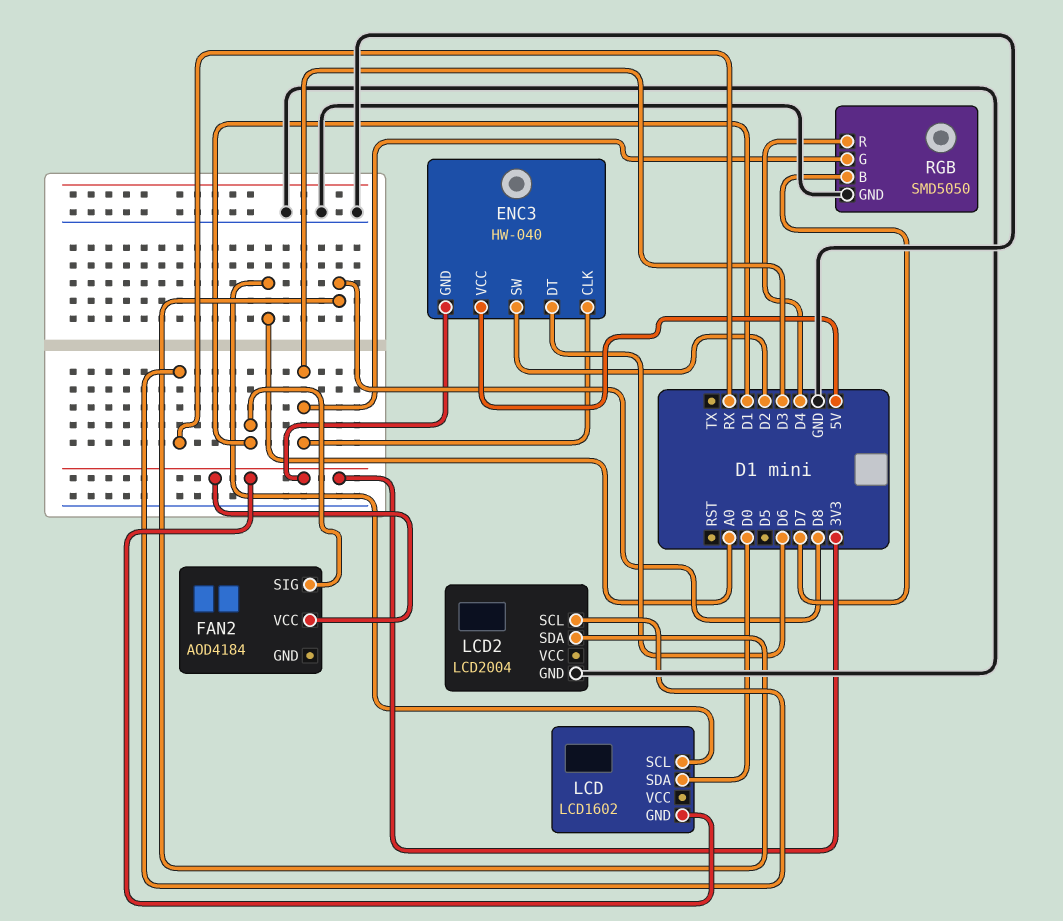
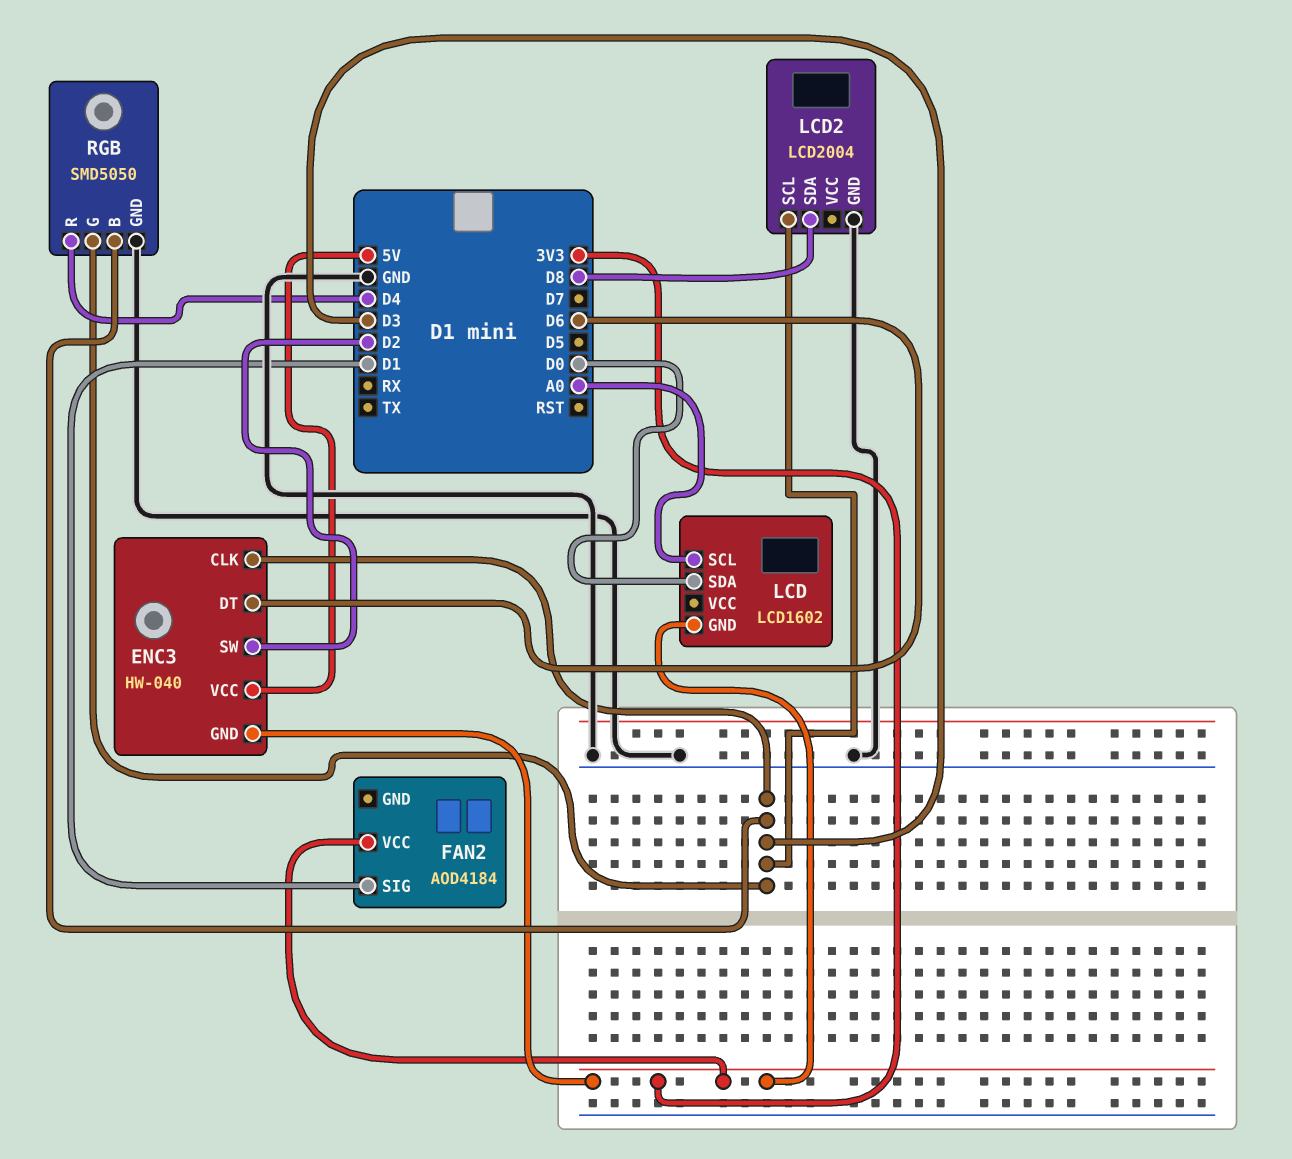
LCD2 pin SCL: RX -> D3
RGB pin B: D7 -> D3

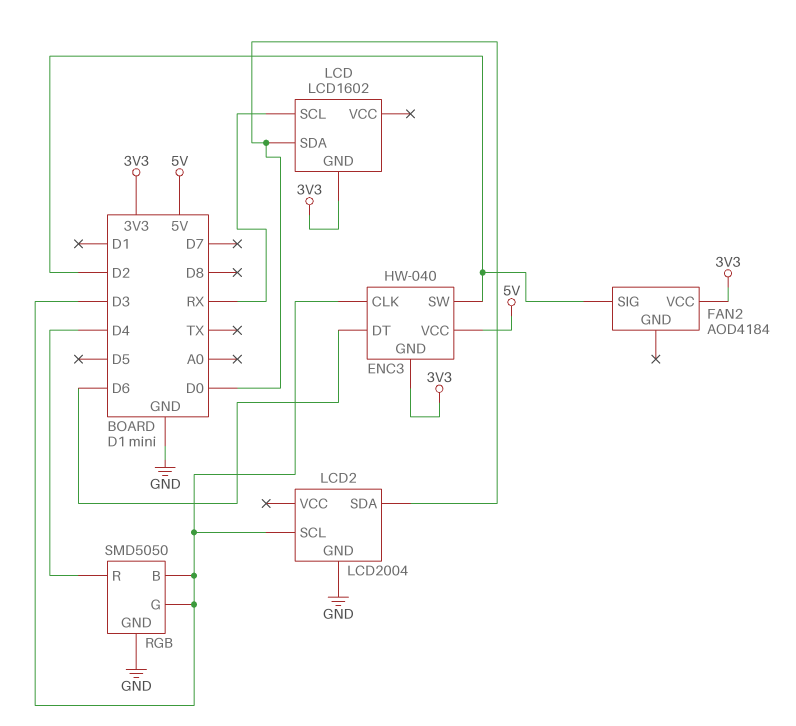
FAN2 pin SIG: D1 -> D2
LCD pin SCL: A0 -> RX
LCD2 pin SDA: D8 -> D0

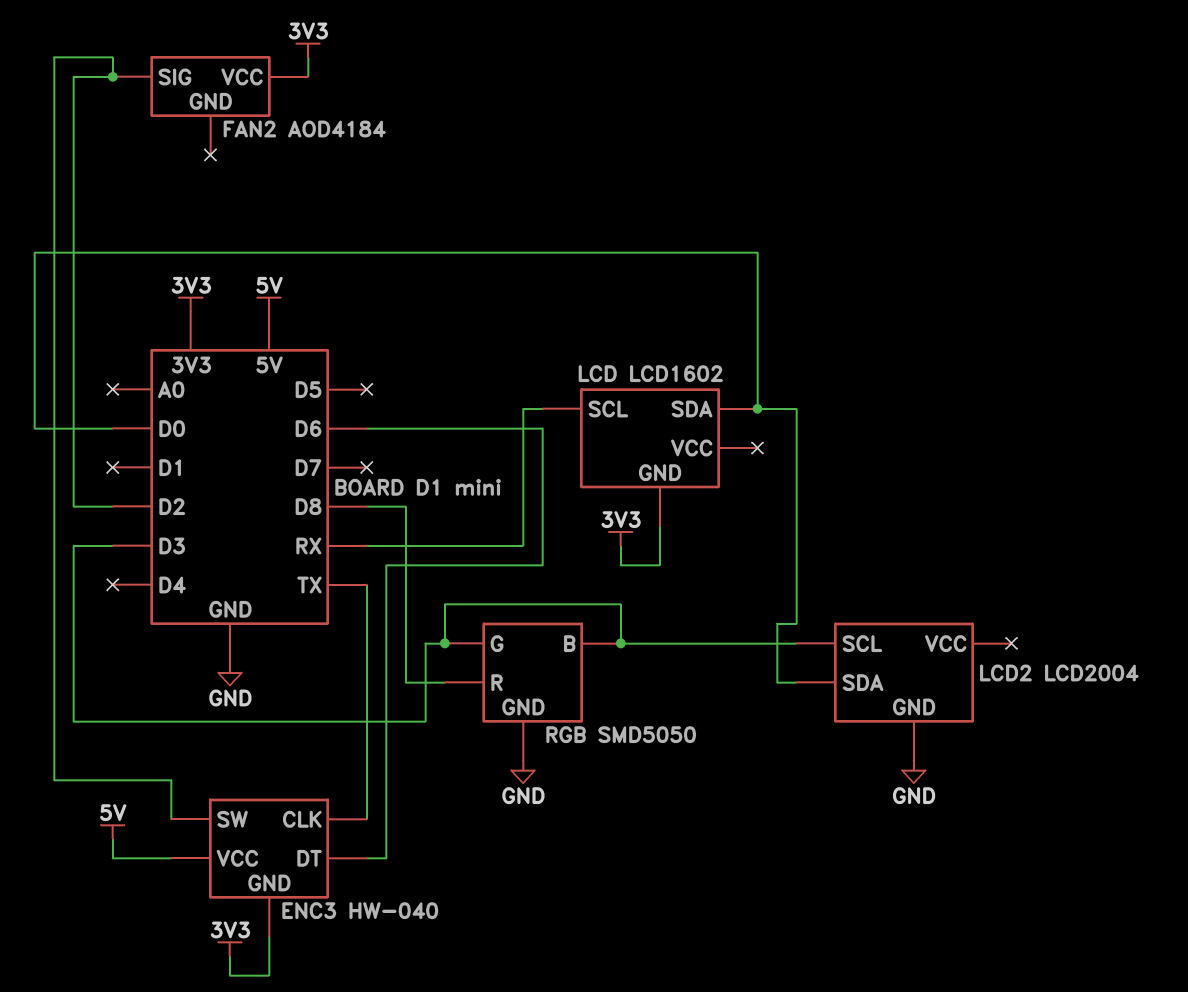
ENC3 pin CLK: D3 -> TX
RGB pin R: D4 -> D8

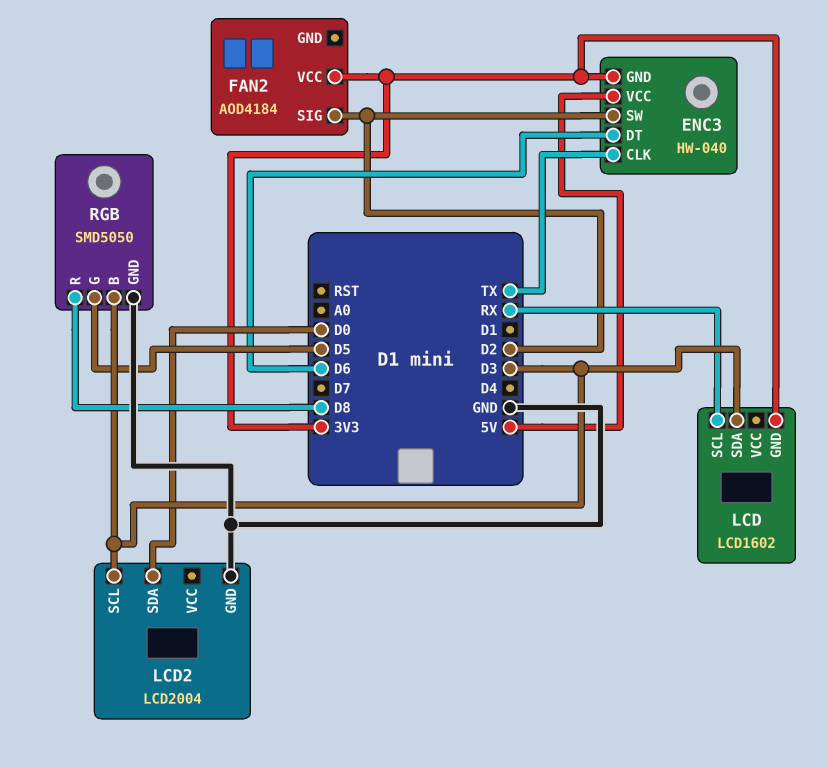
LCD pin SDA: D0 -> D3
RGB pin G: D3 -> D5

